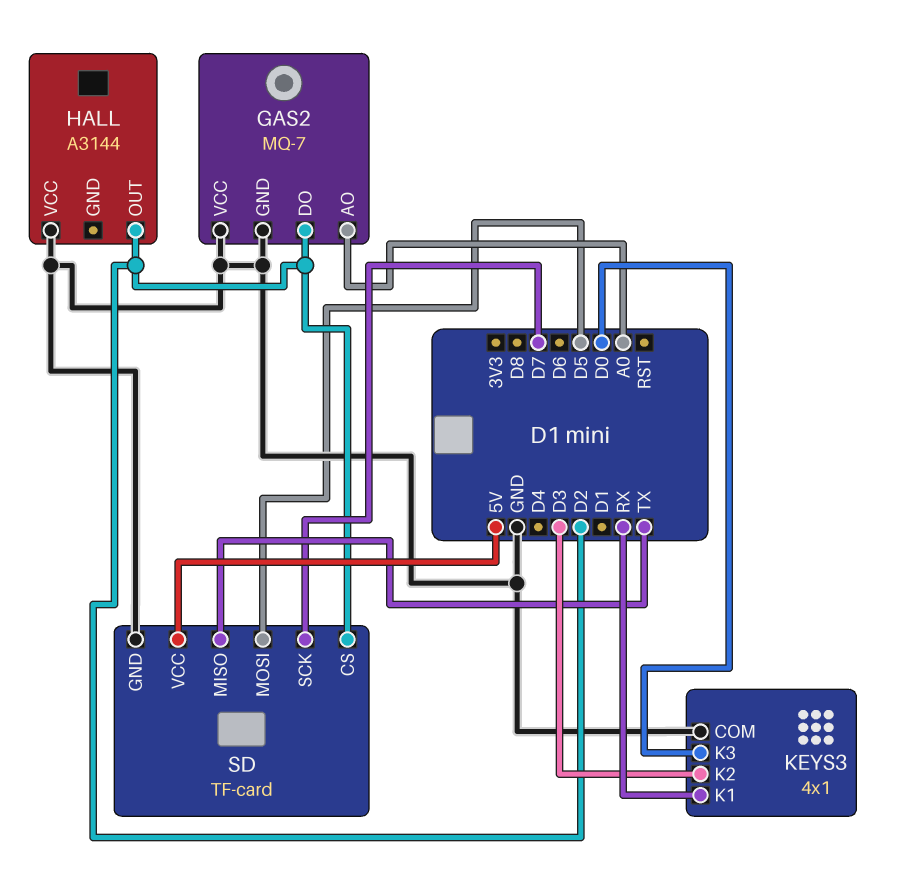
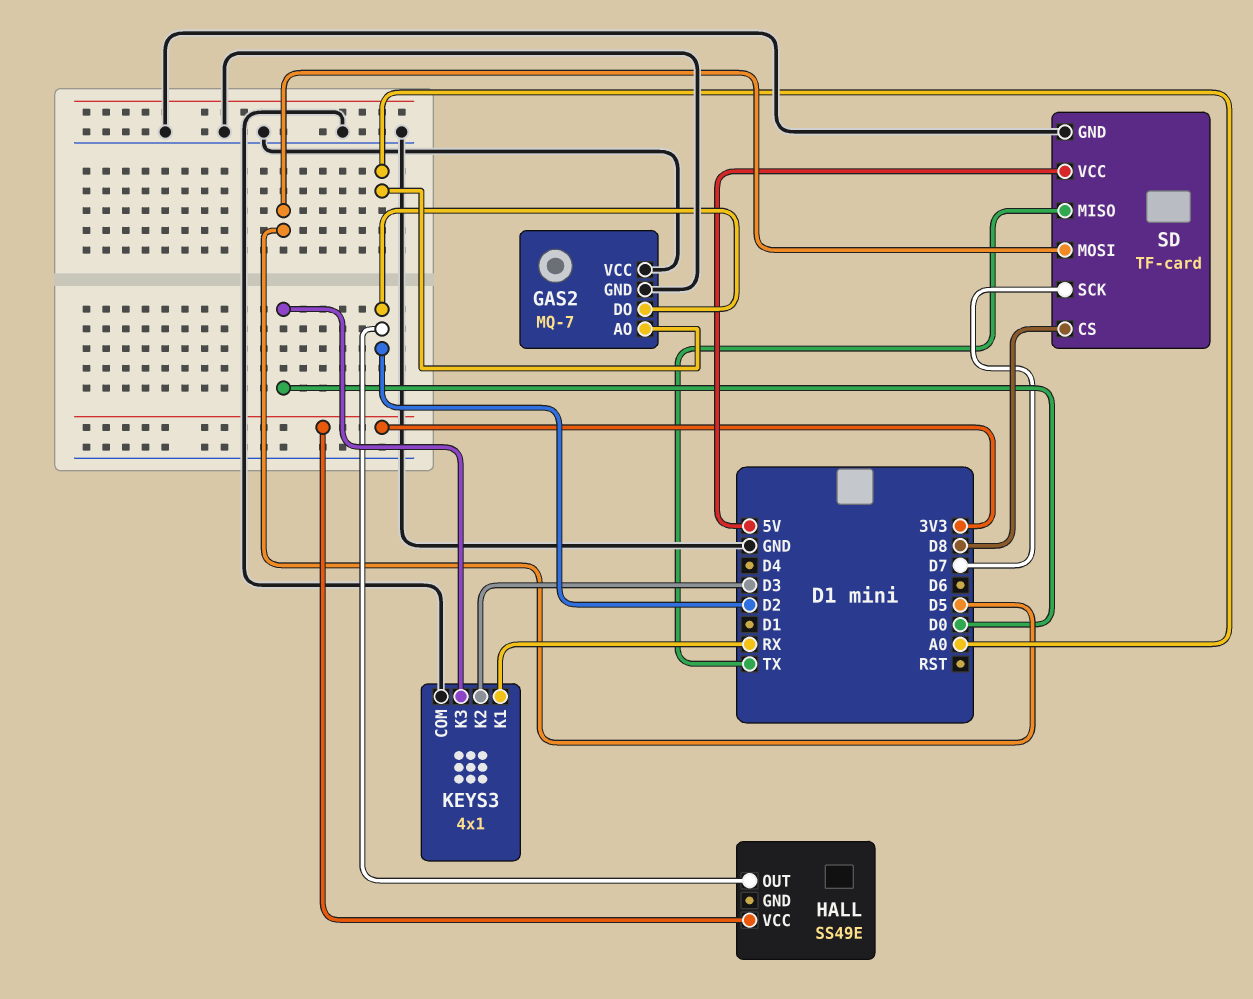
HALL: A3144 -> SS49E
HALL pin VCC: GND -> 3V3
SD pin CS: D2 -> D8

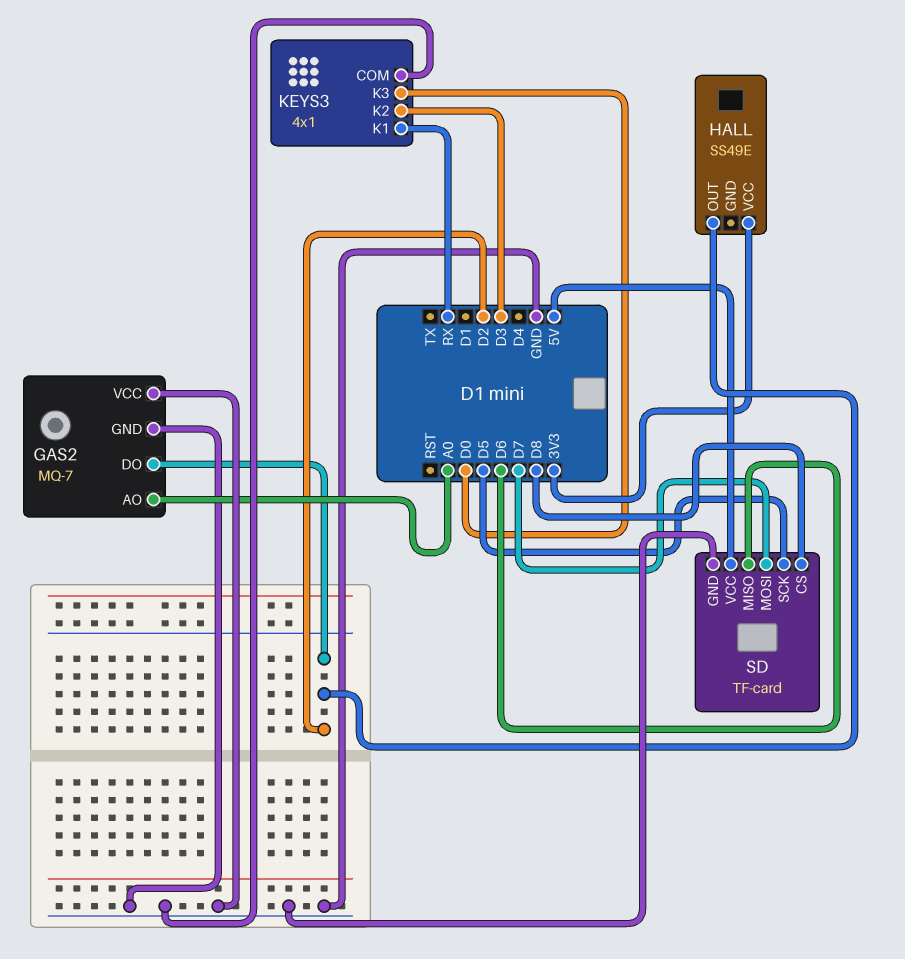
SD pin MISO: TX -> D6
SD pin MOSI: D5 -> D7
SD pin SCK: D7 -> D5

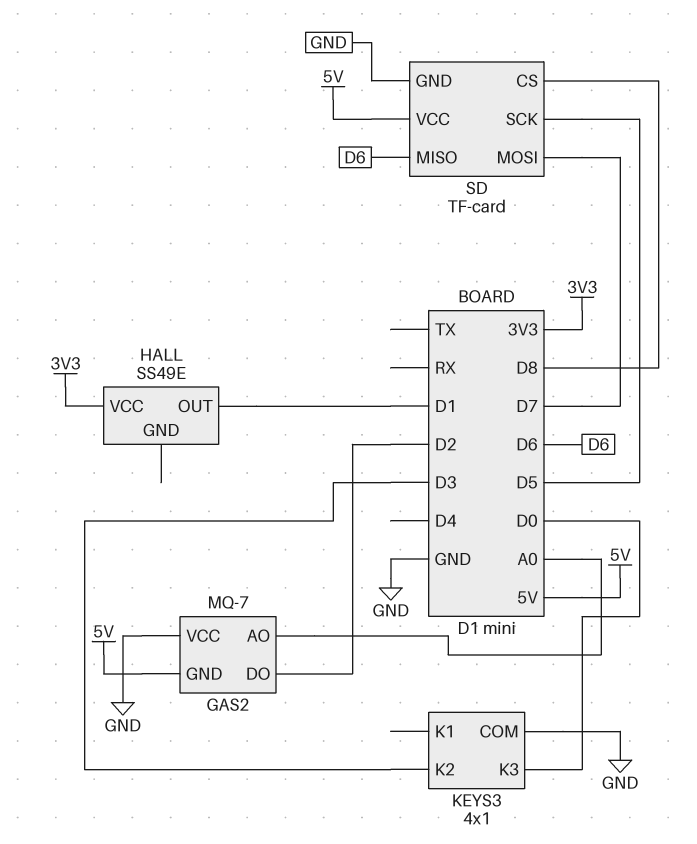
GAS2 pin GND: GND -> 5V
HALL pin OUT: D2 -> D1
KEYS3 pin K1: RX -> none

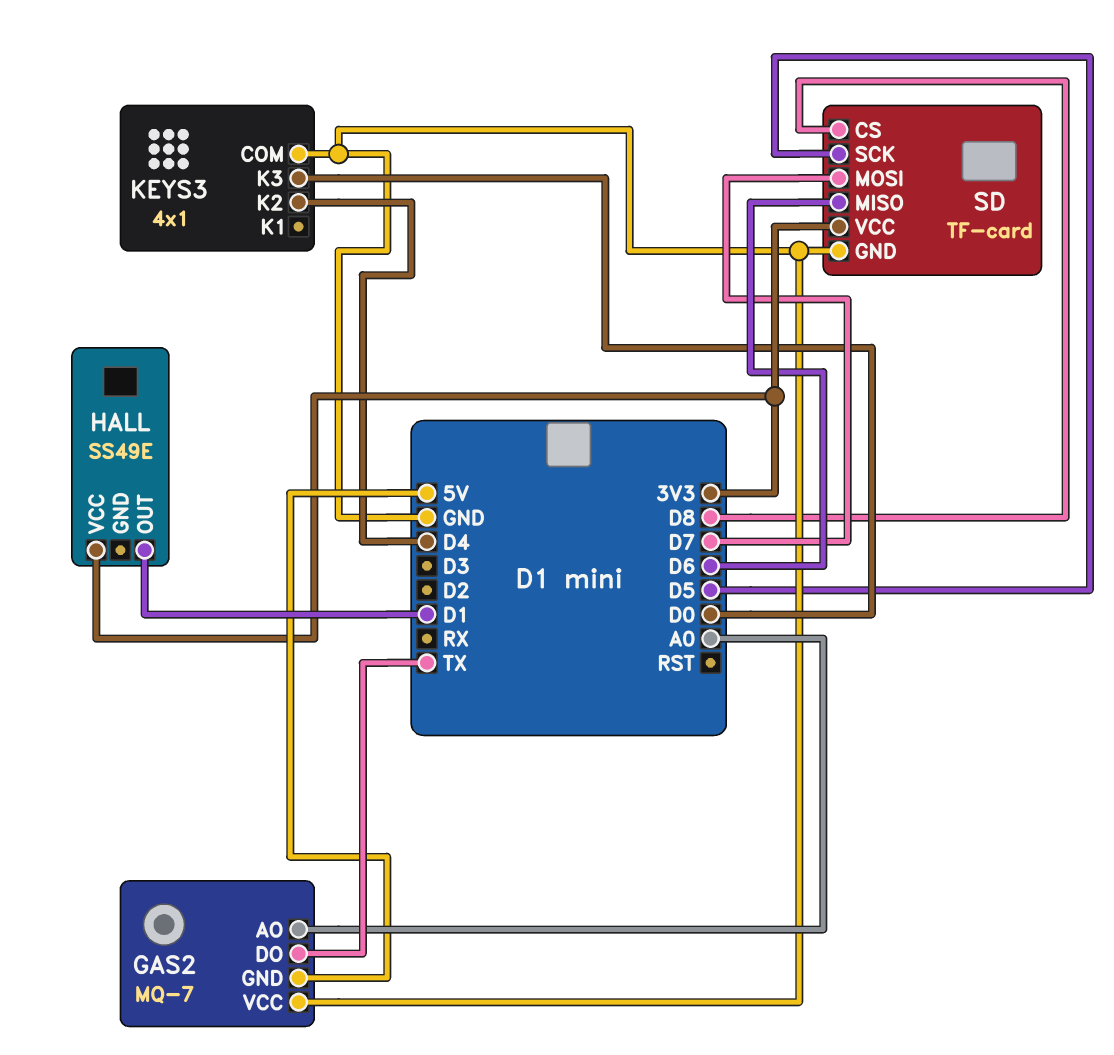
GAS2 pin DO: D2 -> TX
KEYS3 pin K2: D3 -> D4
SD pin VCC: 5V -> 3V3

